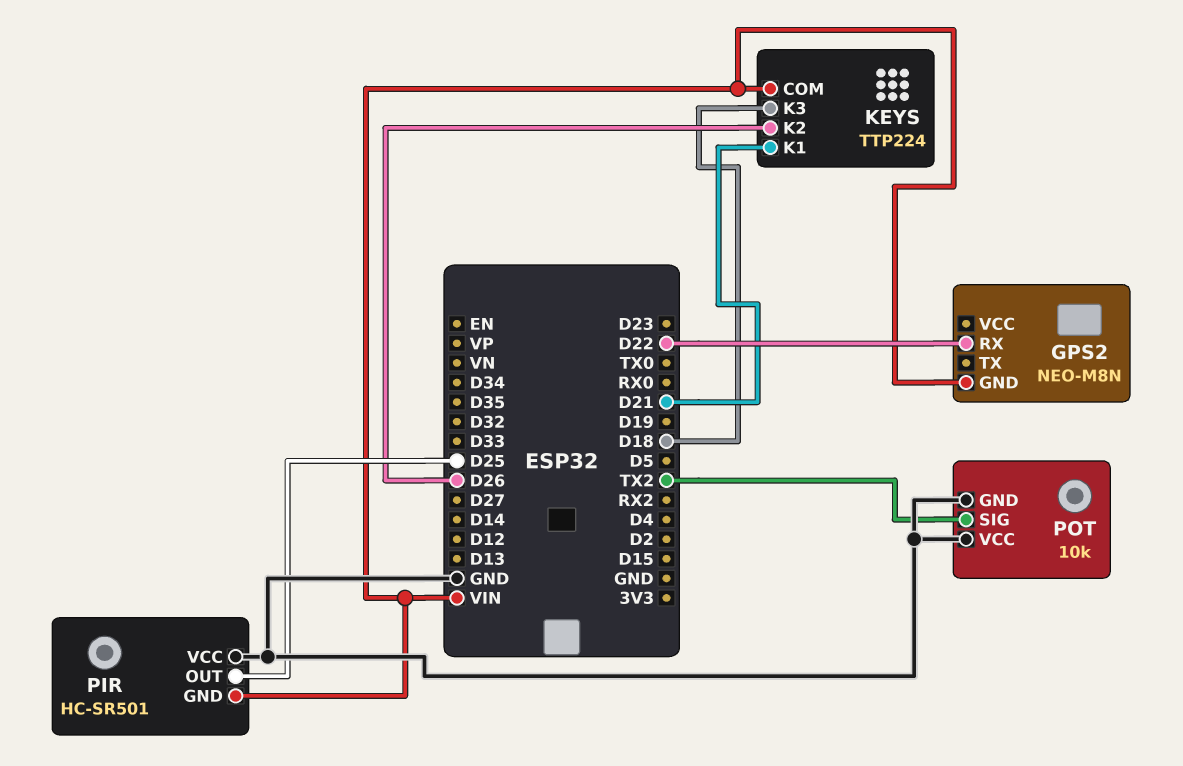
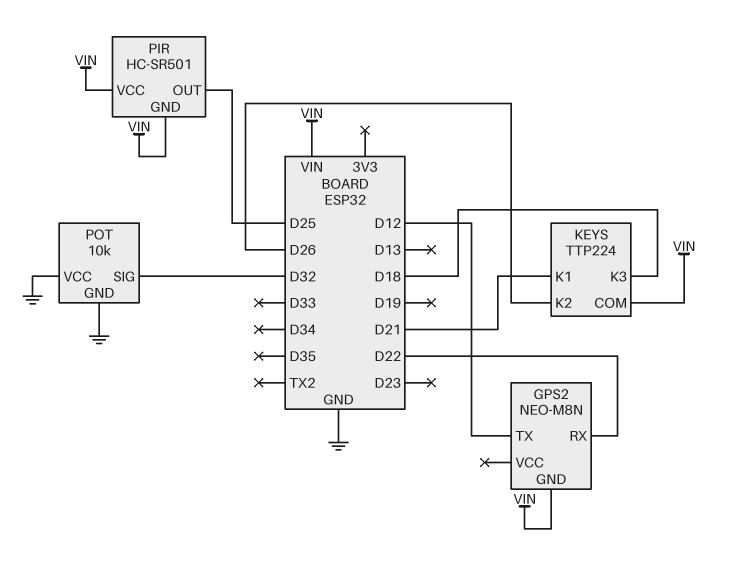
GPS2 pin TX: none -> D12
PIR pin VCC: GND -> VIN
POT pin SIG: TX2 -> D32

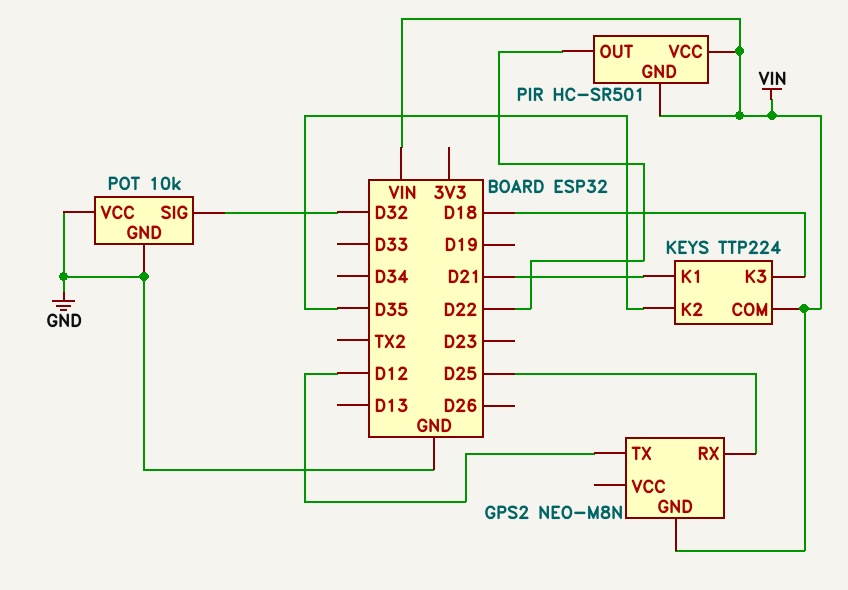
GPS2 pin RX: D22 -> D25
KEYS pin K2: D26 -> D35
PIR pin OUT: D25 -> D22

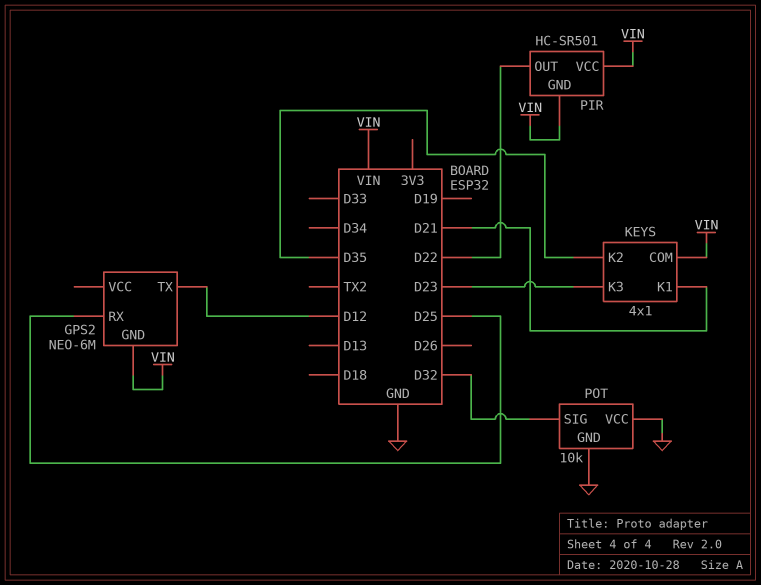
GPS2: NEO-M8N -> NEO-6M
KEYS: TTP224 -> 4x1
KEYS pin K3: D18 -> D23

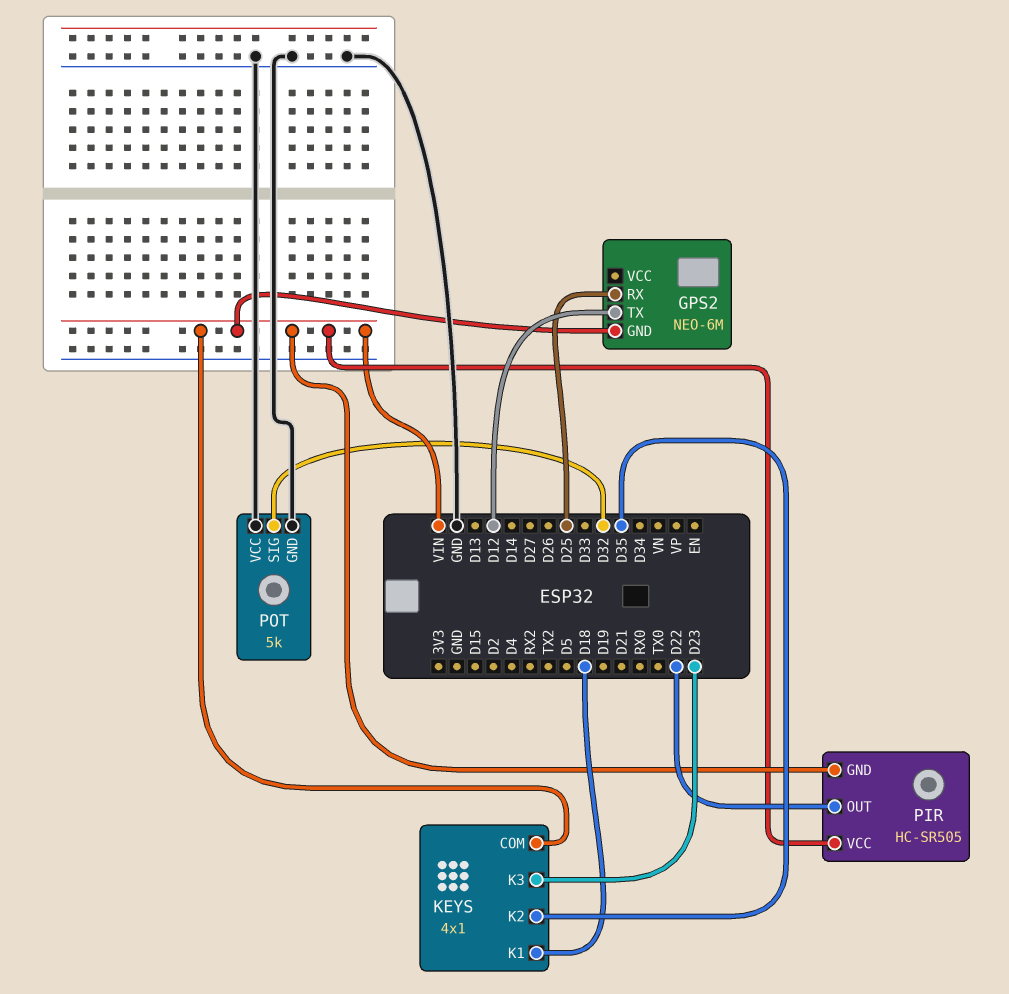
KEYS pin K1: D21 -> D18
PIR: HC-SR501 -> HC-SR505
POT: 10k -> 5k

